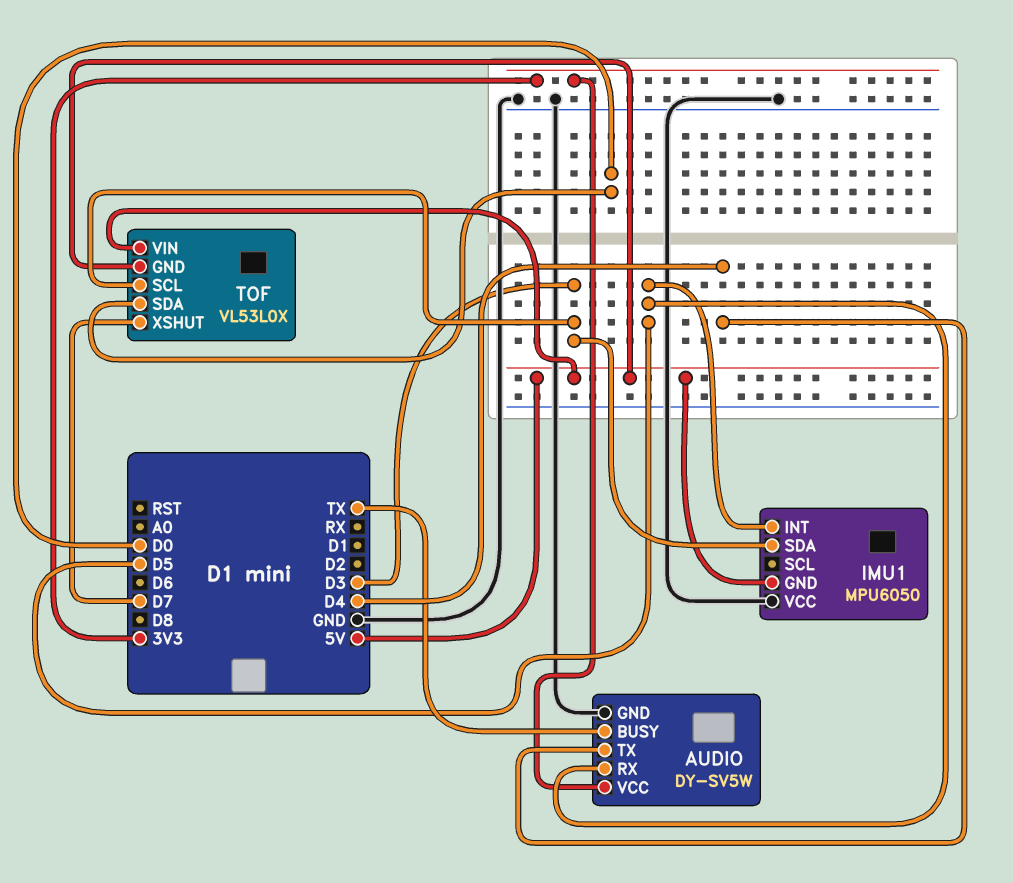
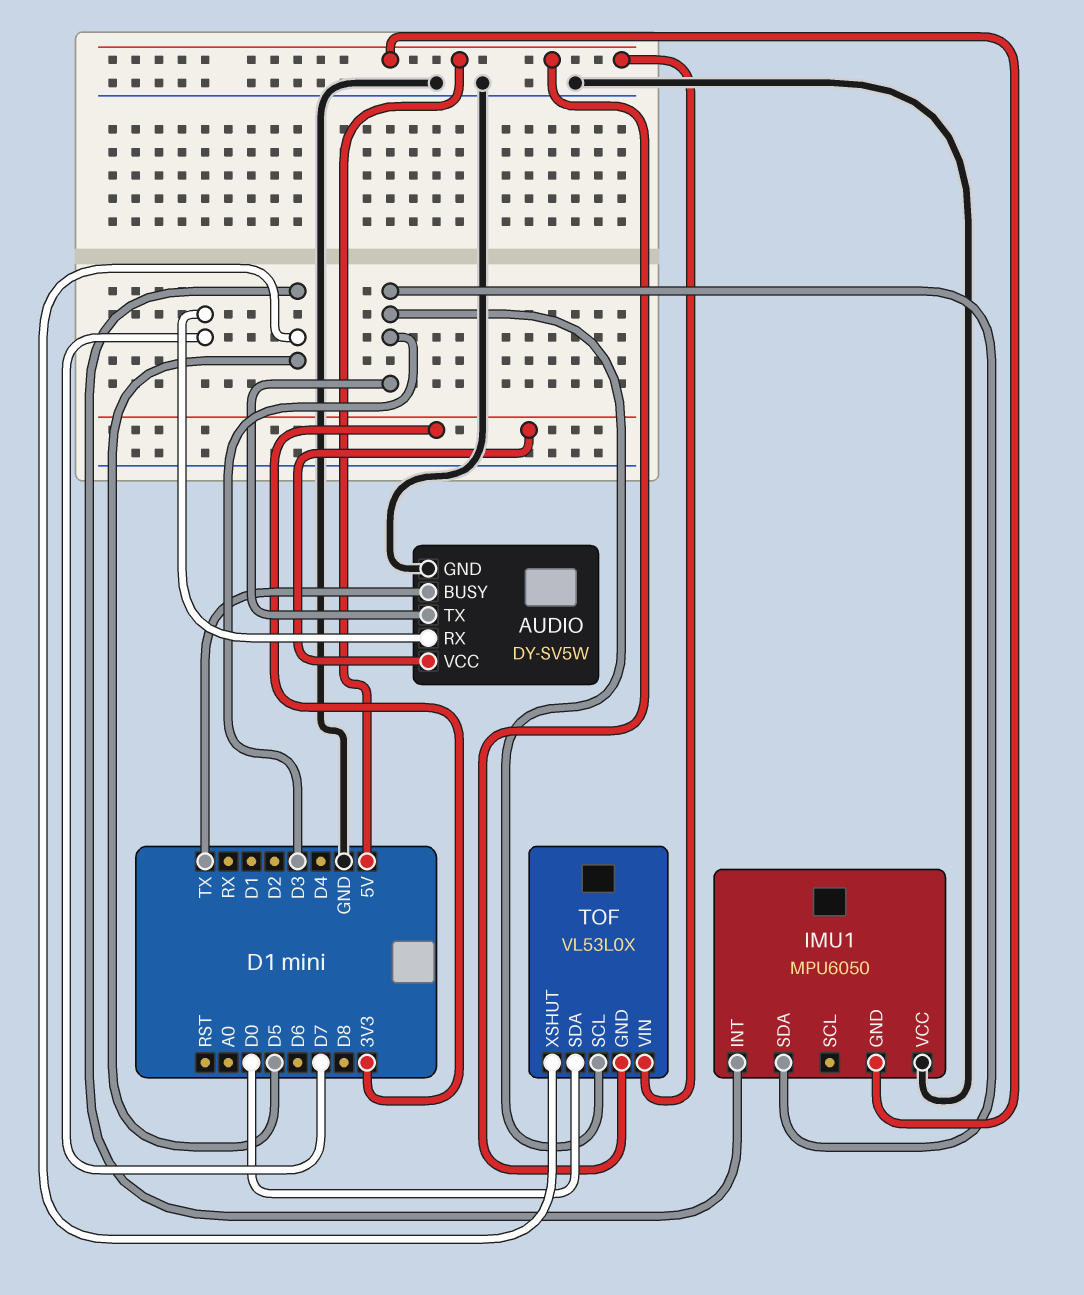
AUDIO pin RX: D5 -> D7
AUDIO pin TX: D4 -> D3
TOF pin XSHUT: D7 -> D5

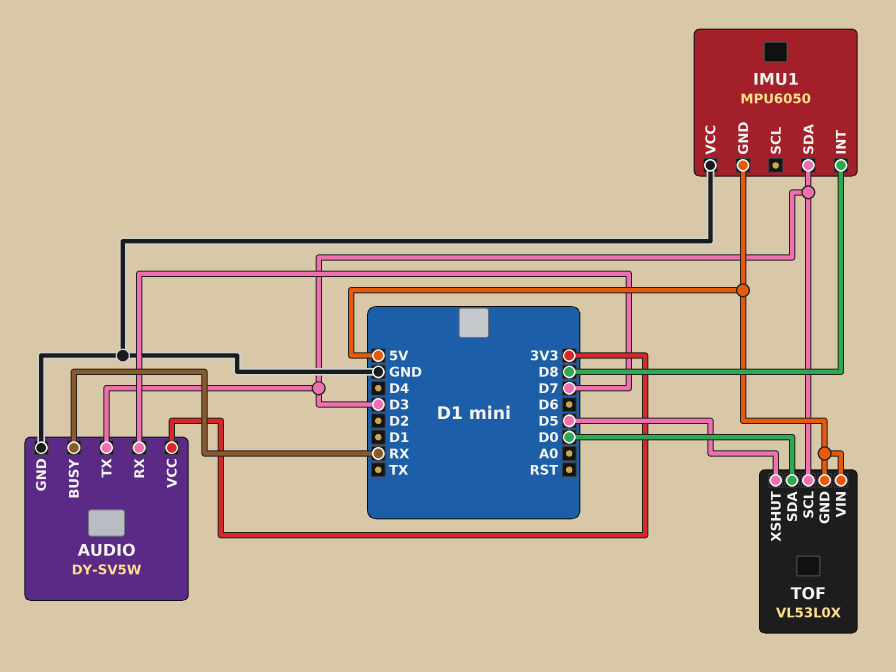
AUDIO pin BUSY: TX -> RX
IMU1 pin INT: D5 -> D8

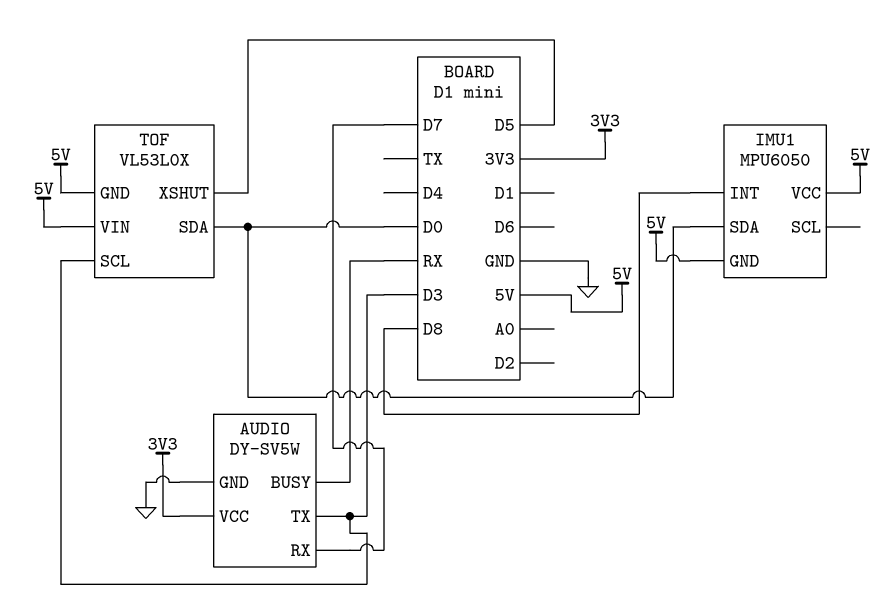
IMU1 pin SDA: D3 -> D0
IMU1 pin VCC: GND -> 5V

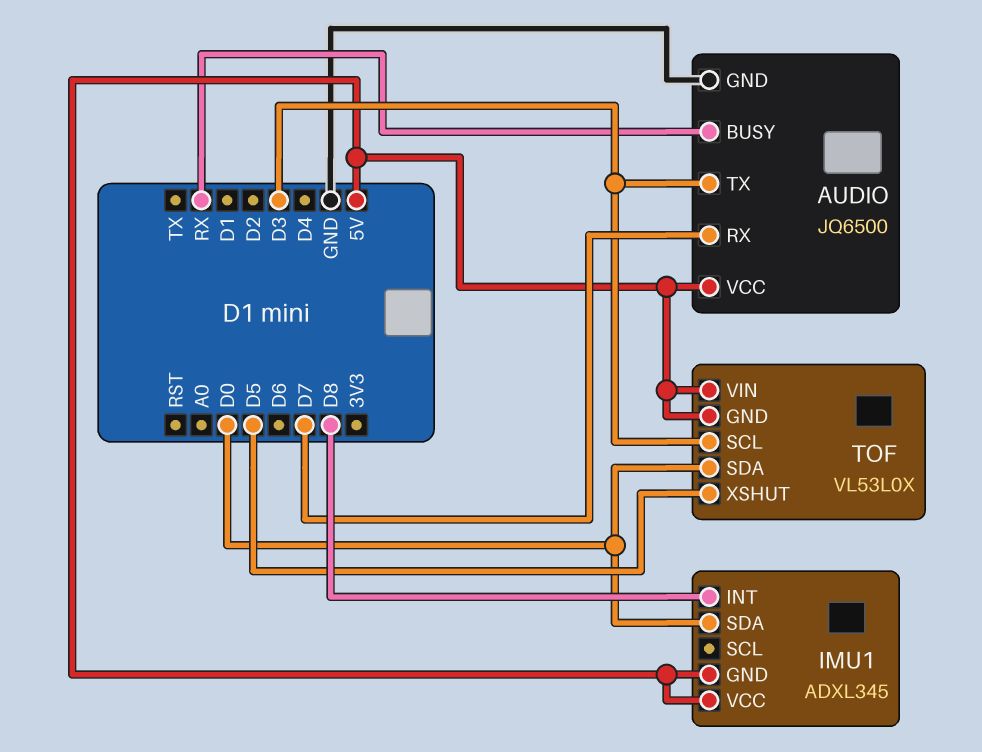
AUDIO: DY-SV5W -> JQ6500
AUDIO pin VCC: 3V3 -> 5V
IMU1: MPU6050 -> ADXL345

